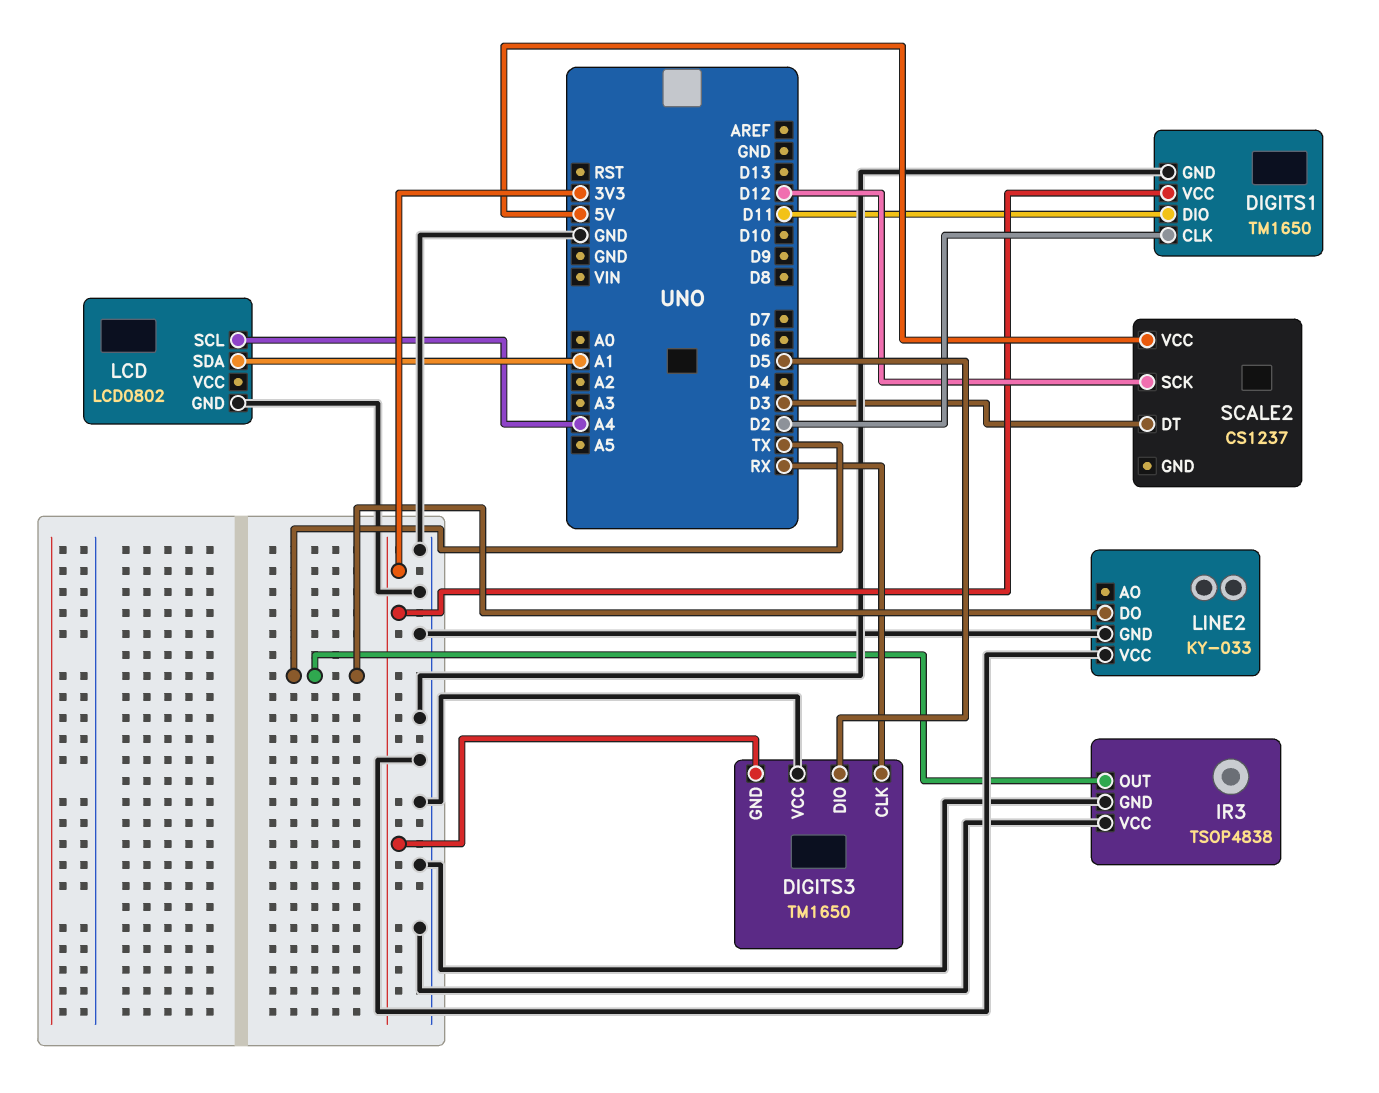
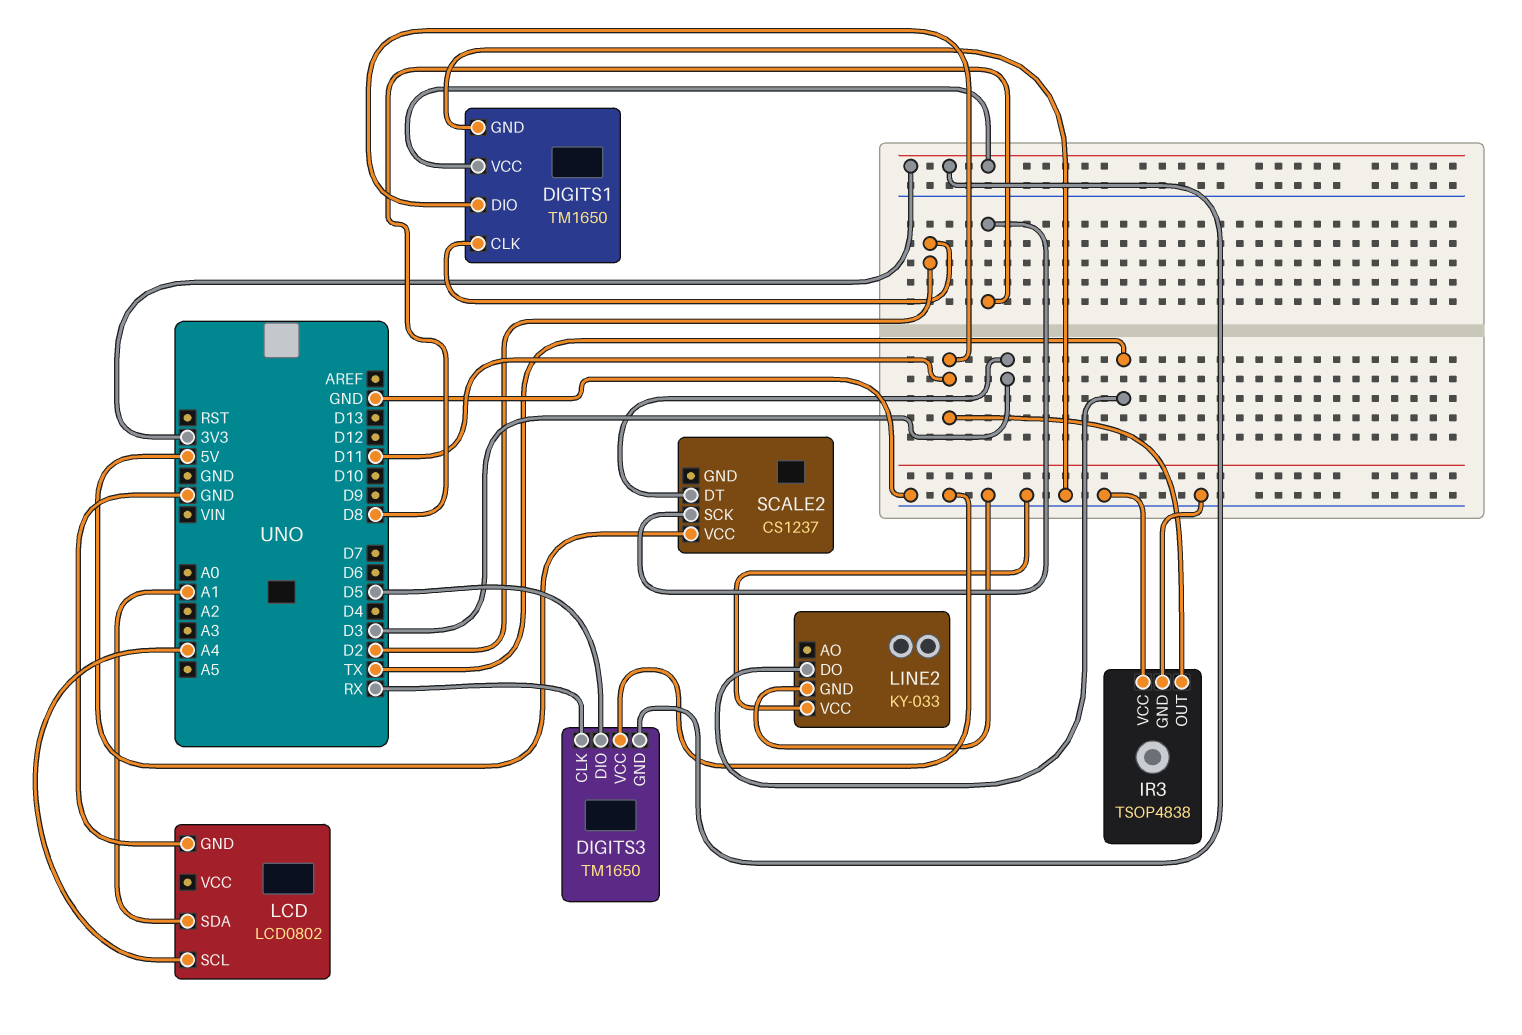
IR3 pin OUT: TX -> D11
SCALE2 pin SCK: D12 -> D8

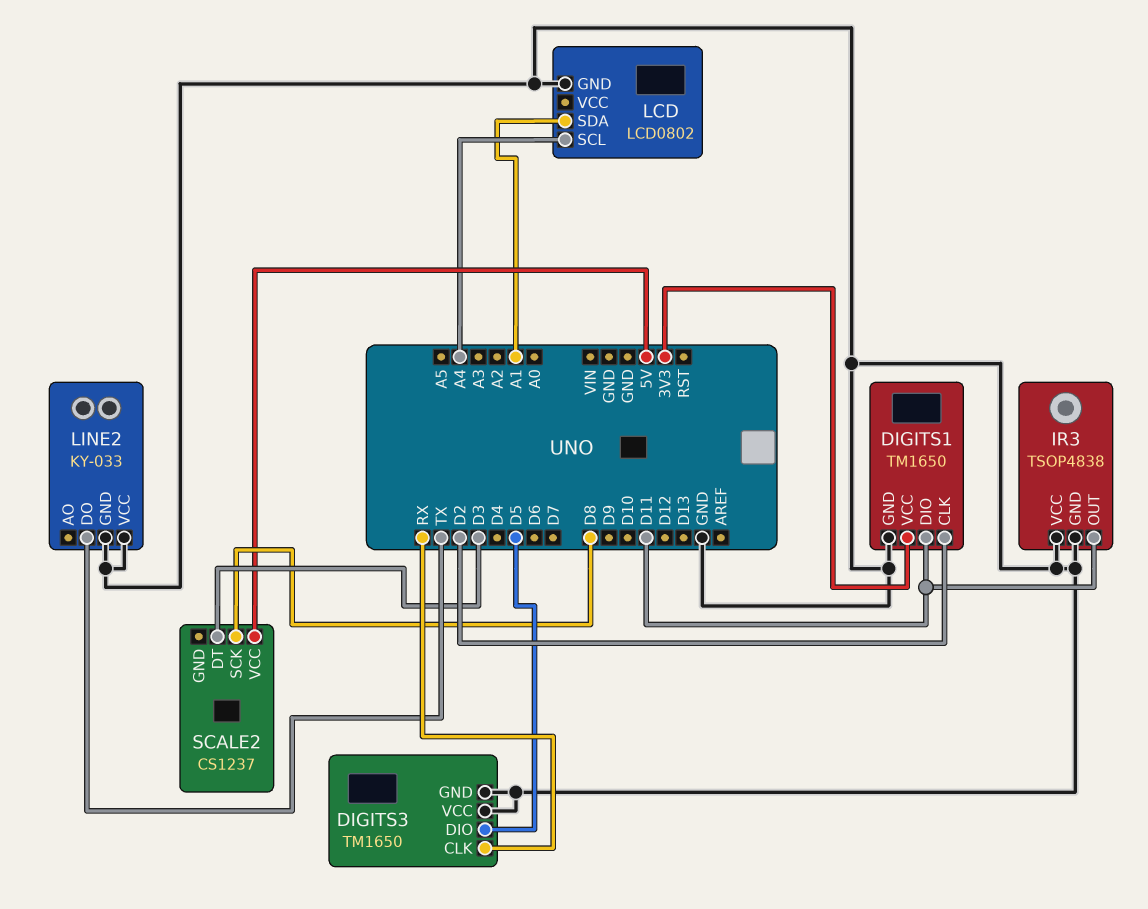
DIGITS3 pin GND: 3V3 -> GND

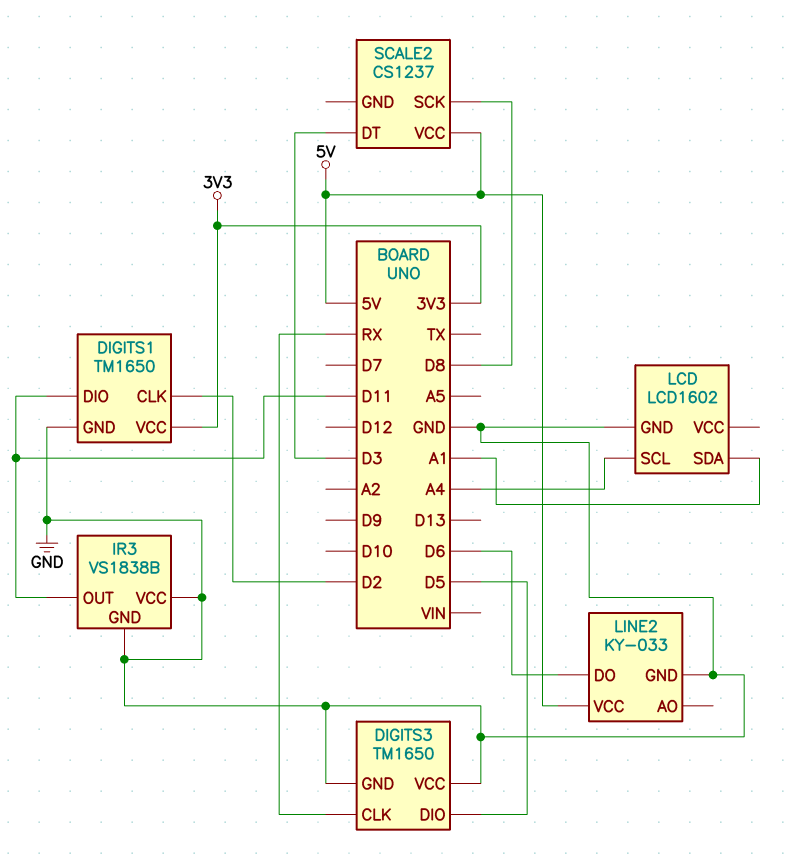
IR3: TSOP4838 -> VS1838B
LCD: LCD0802 -> LCD1602
LINE2 pin DO: TX -> D6
LINE2 pin VCC: GND -> 5V

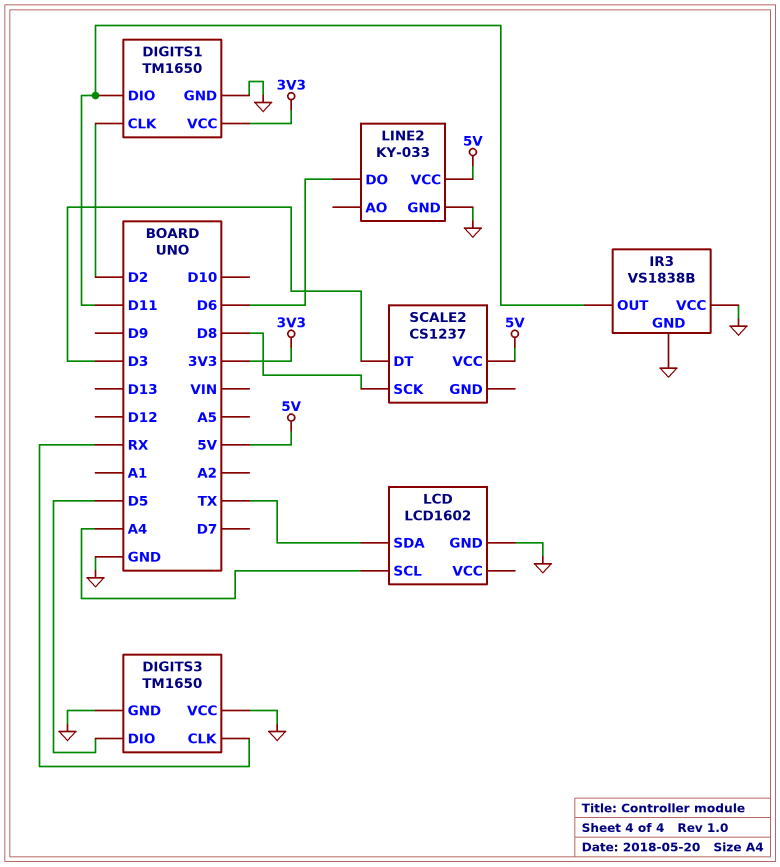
LCD pin SDA: A1 -> TX

